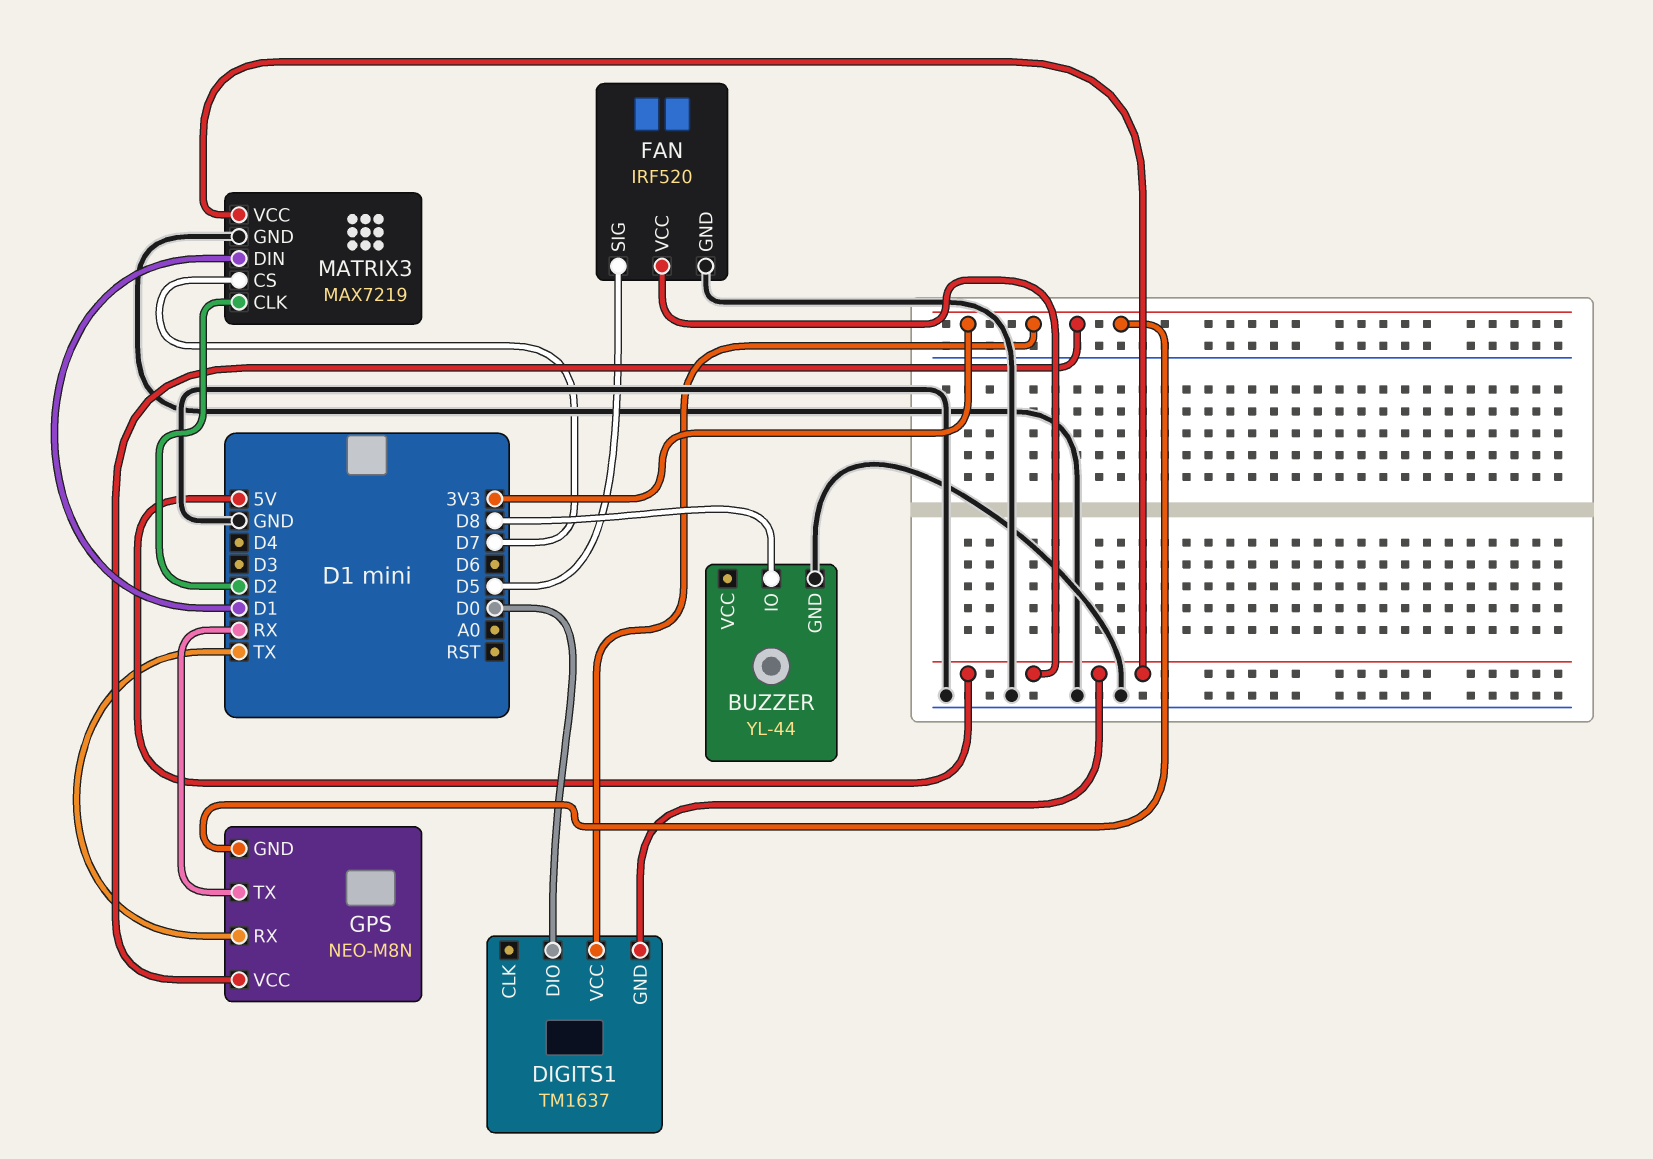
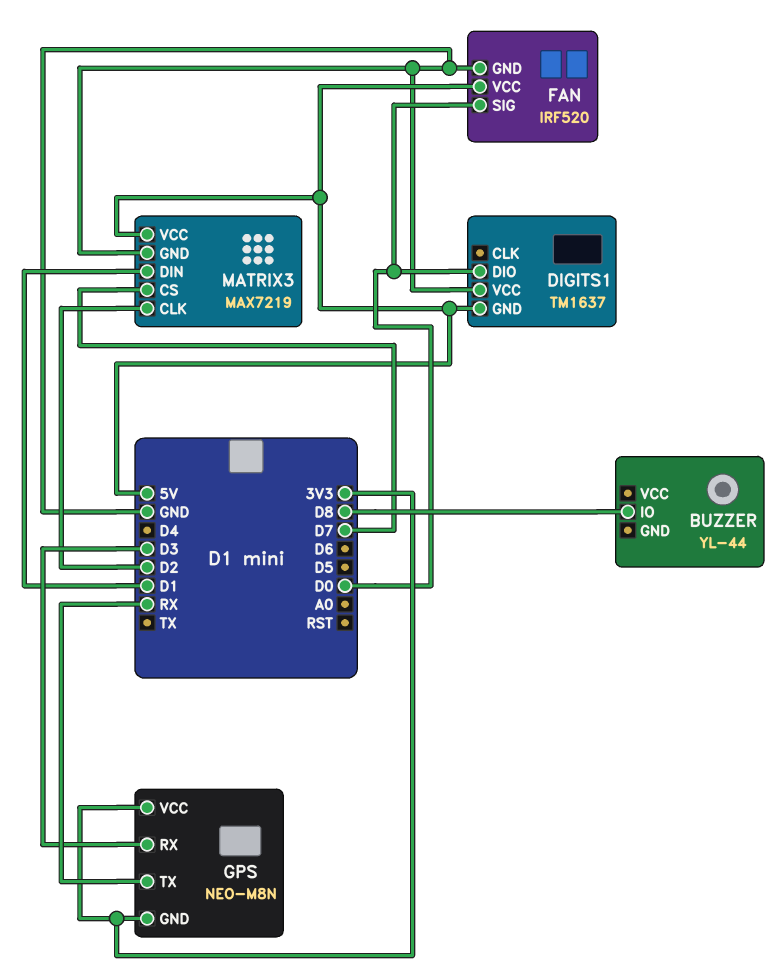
BUZZER pin GND: GND -> none
DIGITS1 pin VCC: 3V3 -> GND
FAN pin SIG: D5 -> D0
GPS pin RX: TX -> D3

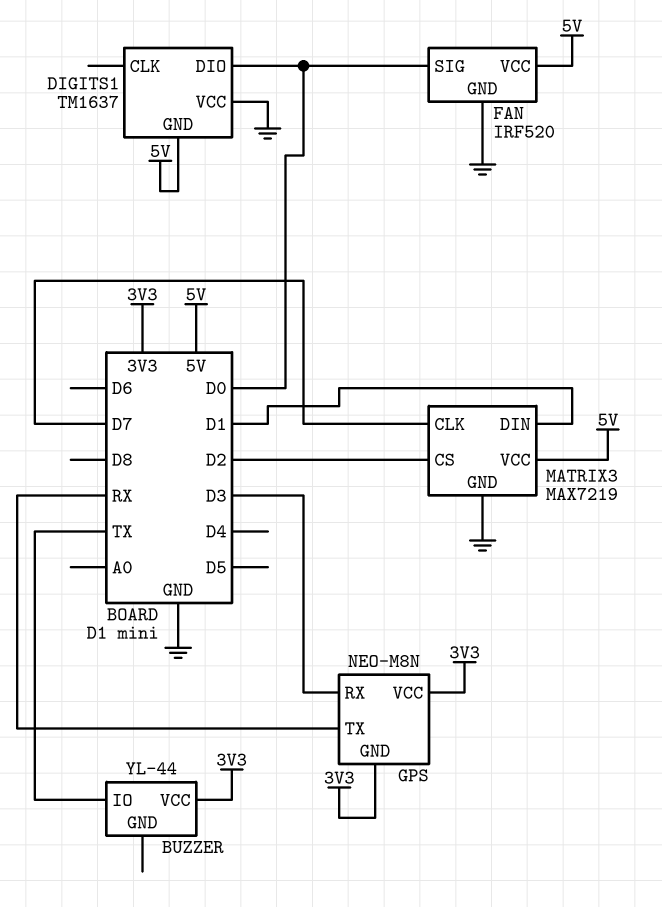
BUZZER pin IO: D8 -> TX
BUZZER pin VCC: none -> 3V3
MATRIX3 pin CLK: D2 -> D7
MATRIX3 pin CS: D7 -> D2

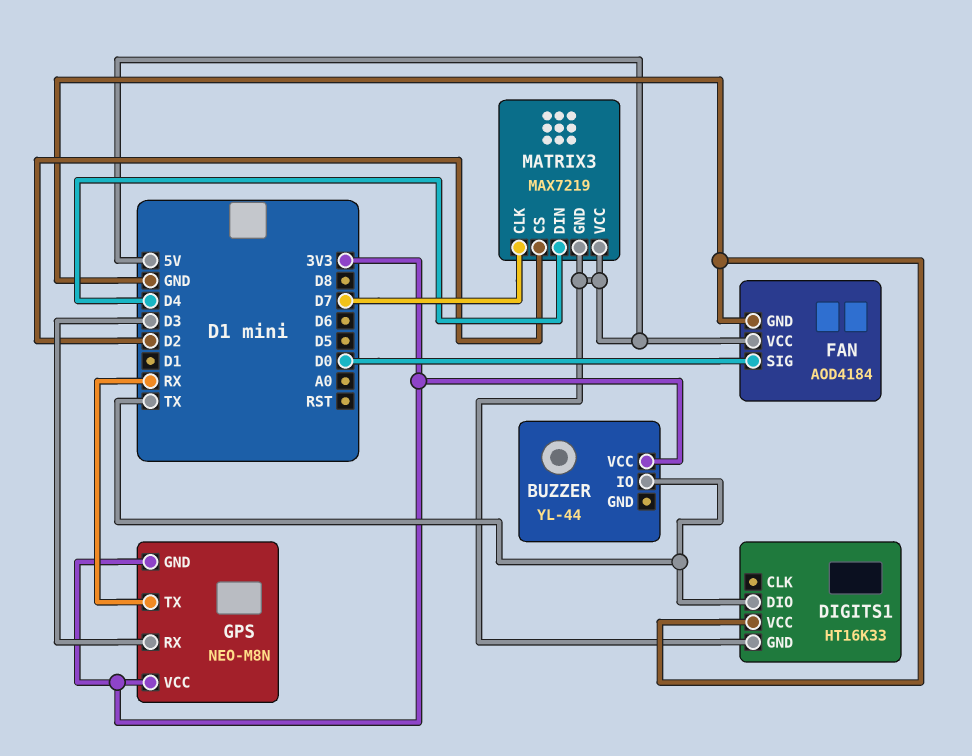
DIGITS1: TM1637 -> HT16K33
DIGITS1 pin DIO: D0 -> TX
FAN: IRF520 -> AOD4184
MATRIX3 pin DIN: D1 -> D4
MATRIX3 pin GND: GND -> 5V

